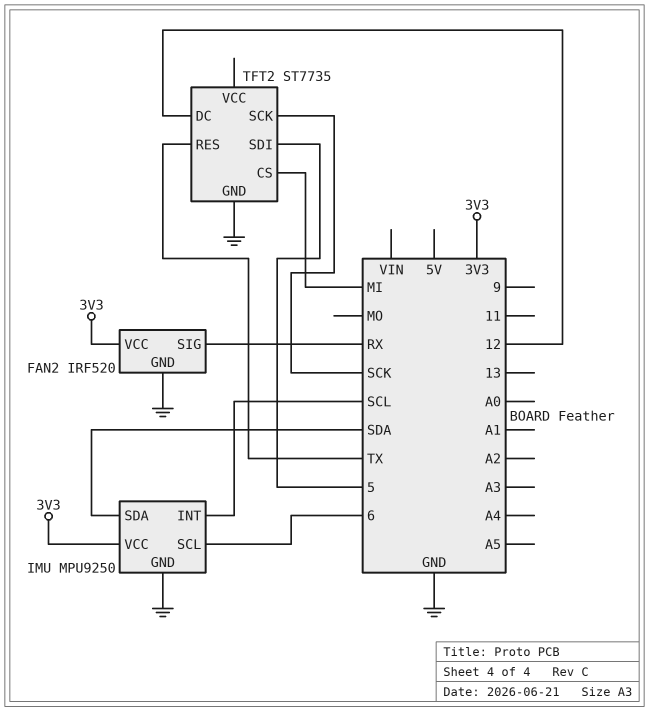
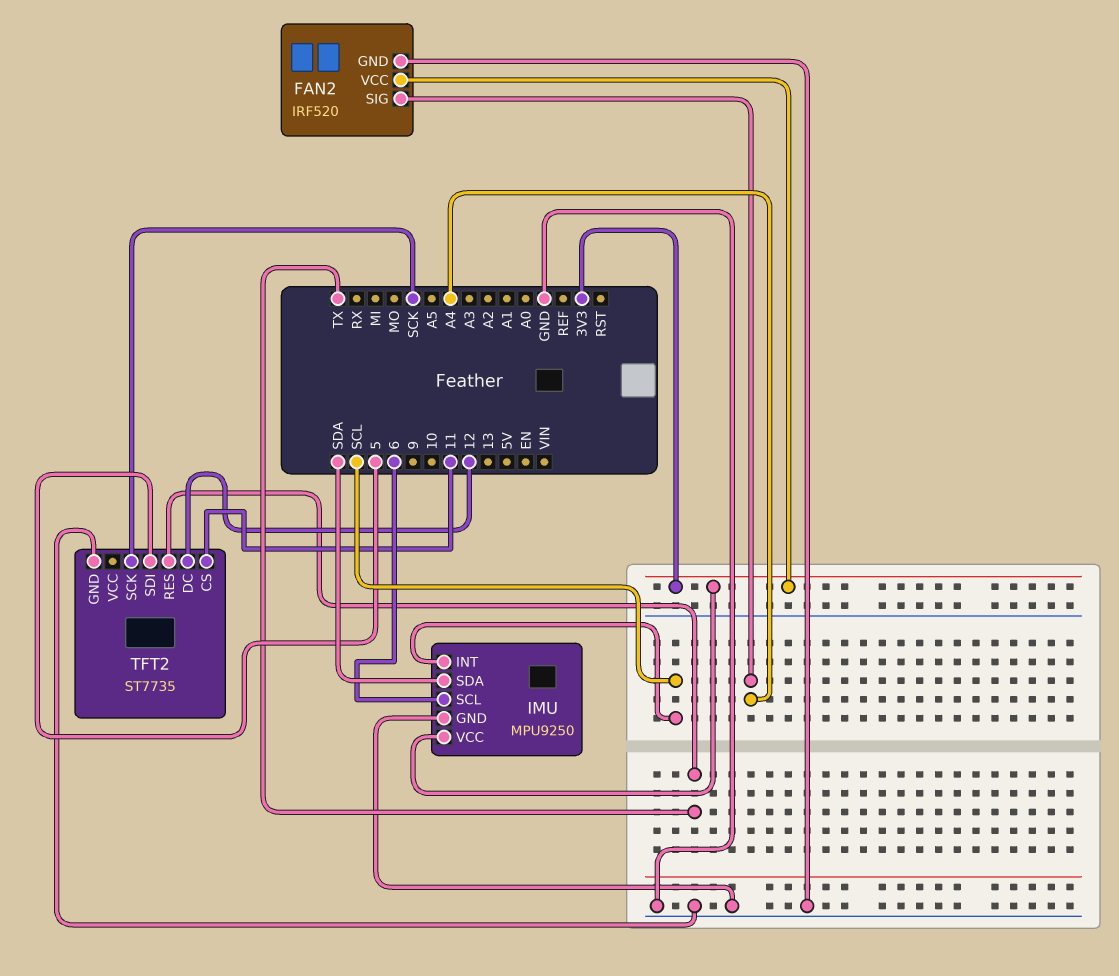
FAN2 pin SIG: RX -> A4
TFT2 pin CS: MI -> 11

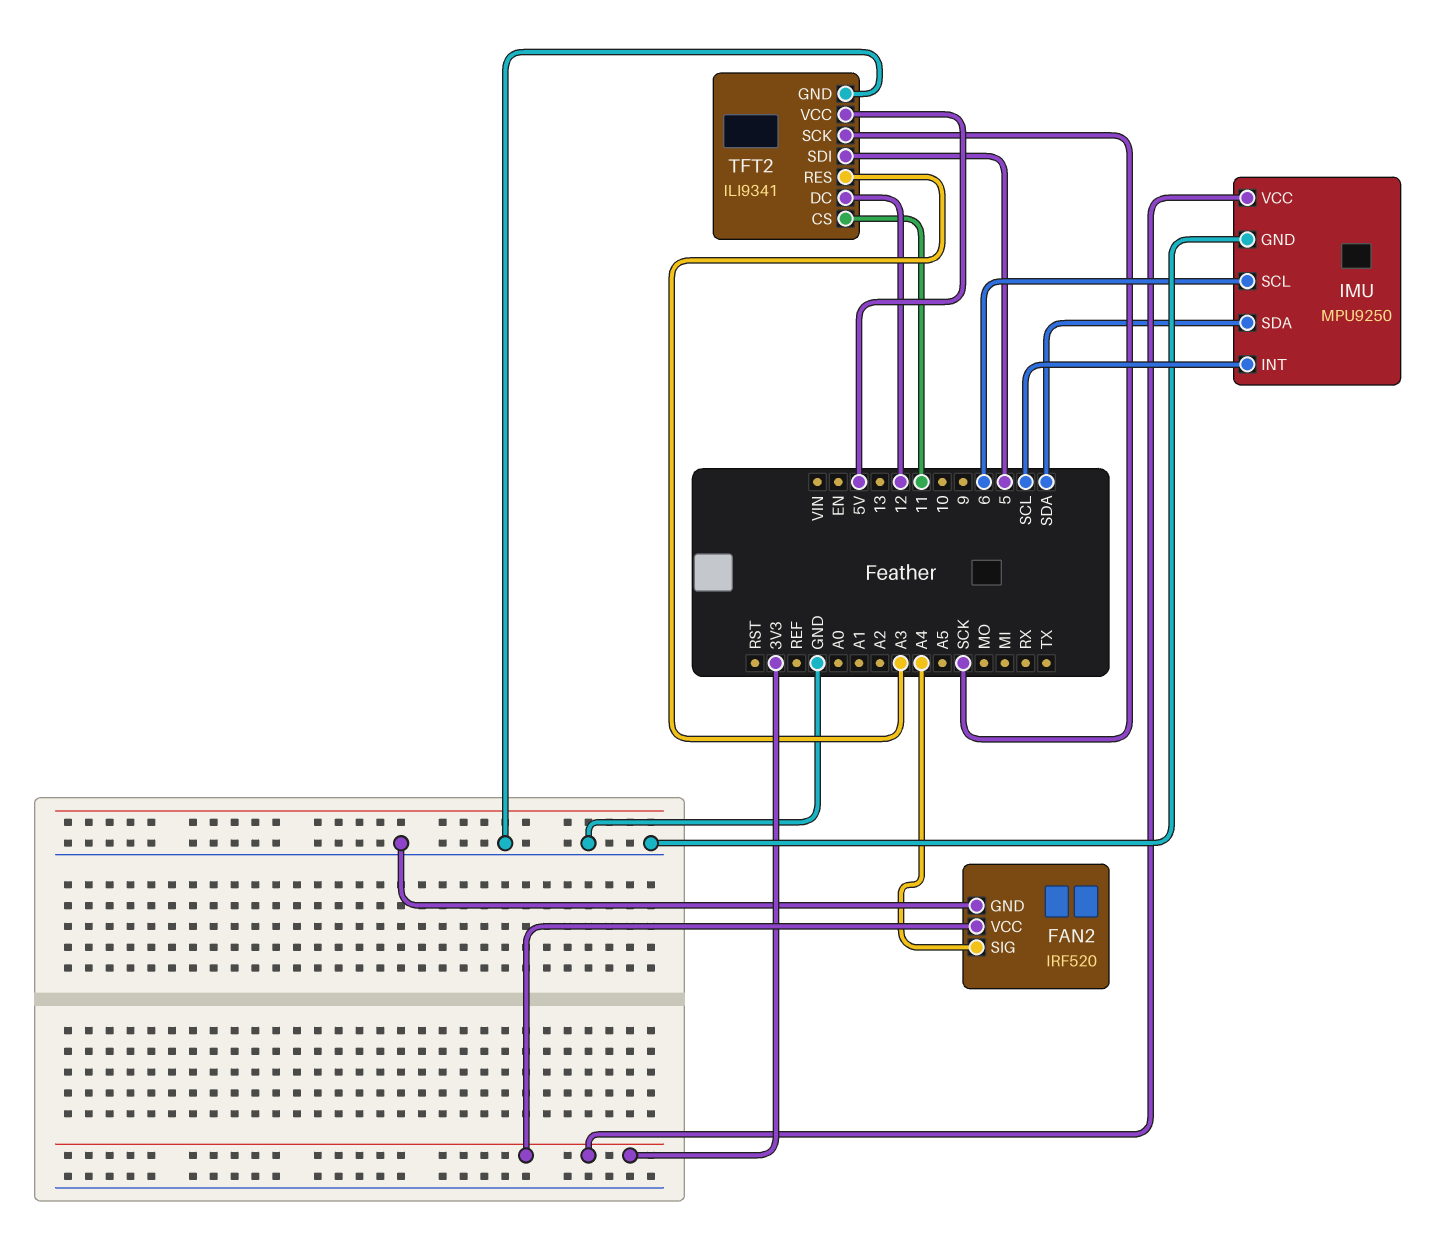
TFT2: ST7735 -> ILI9341
TFT2 pin RES: TX -> A3
TFT2 pin VCC: none -> 5V

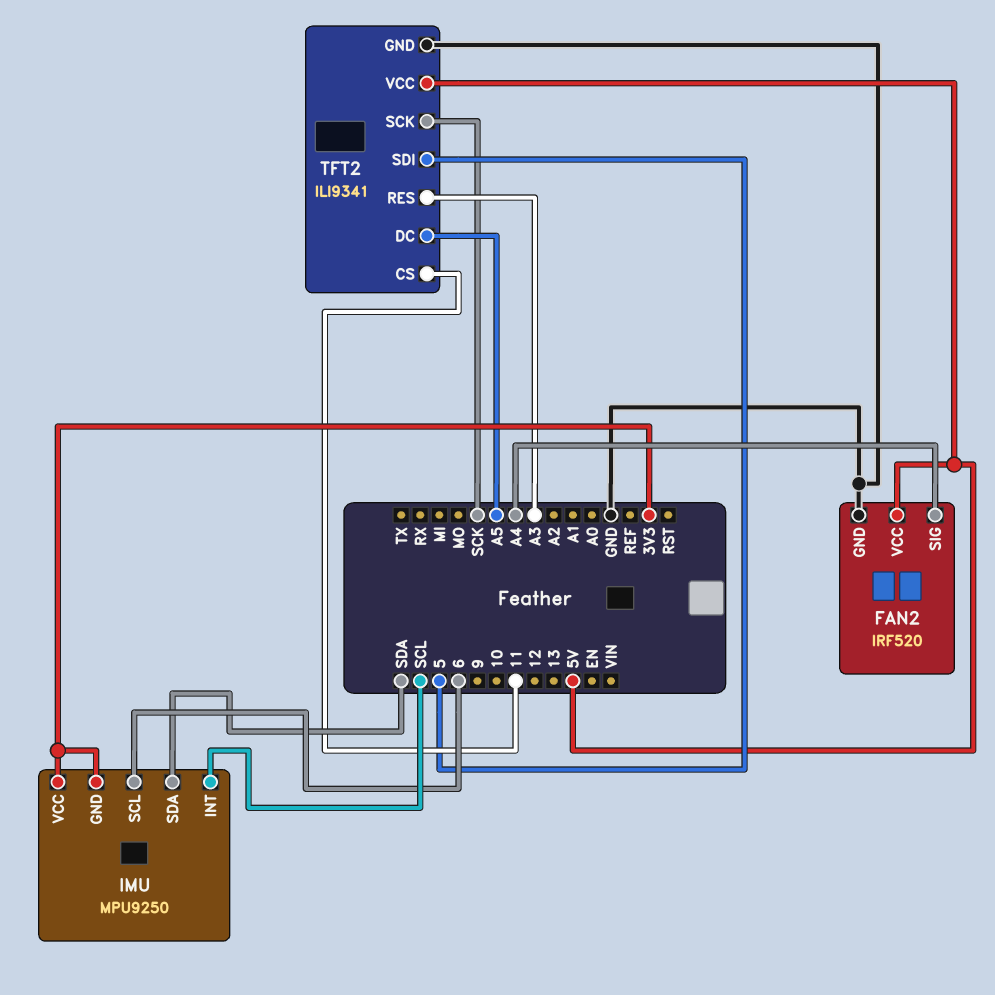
FAN2 pin VCC: 3V3 -> 5V
IMU pin GND: GND -> 3V3
TFT2 pin DC: 12 -> A5

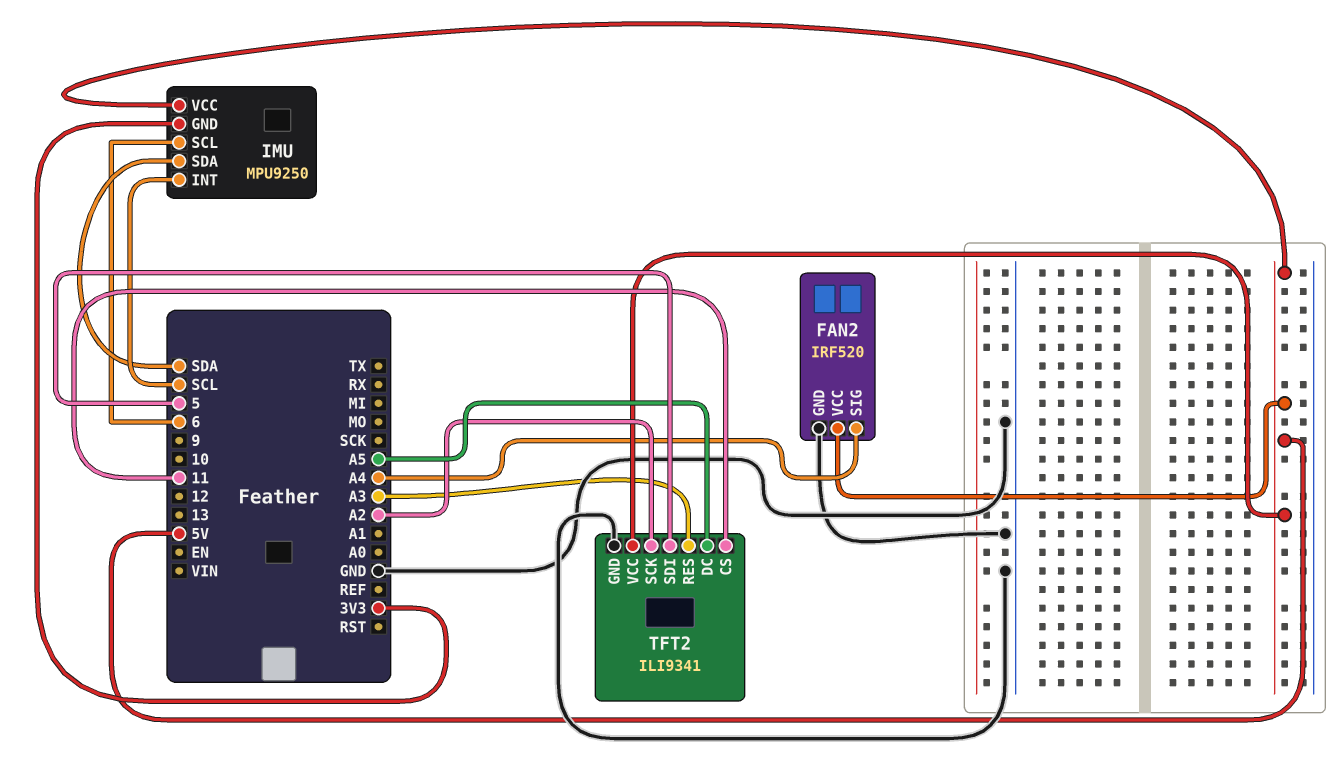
IMU pin VCC: 3V3 -> 5V
TFT2 pin SCK: SCK -> A2

